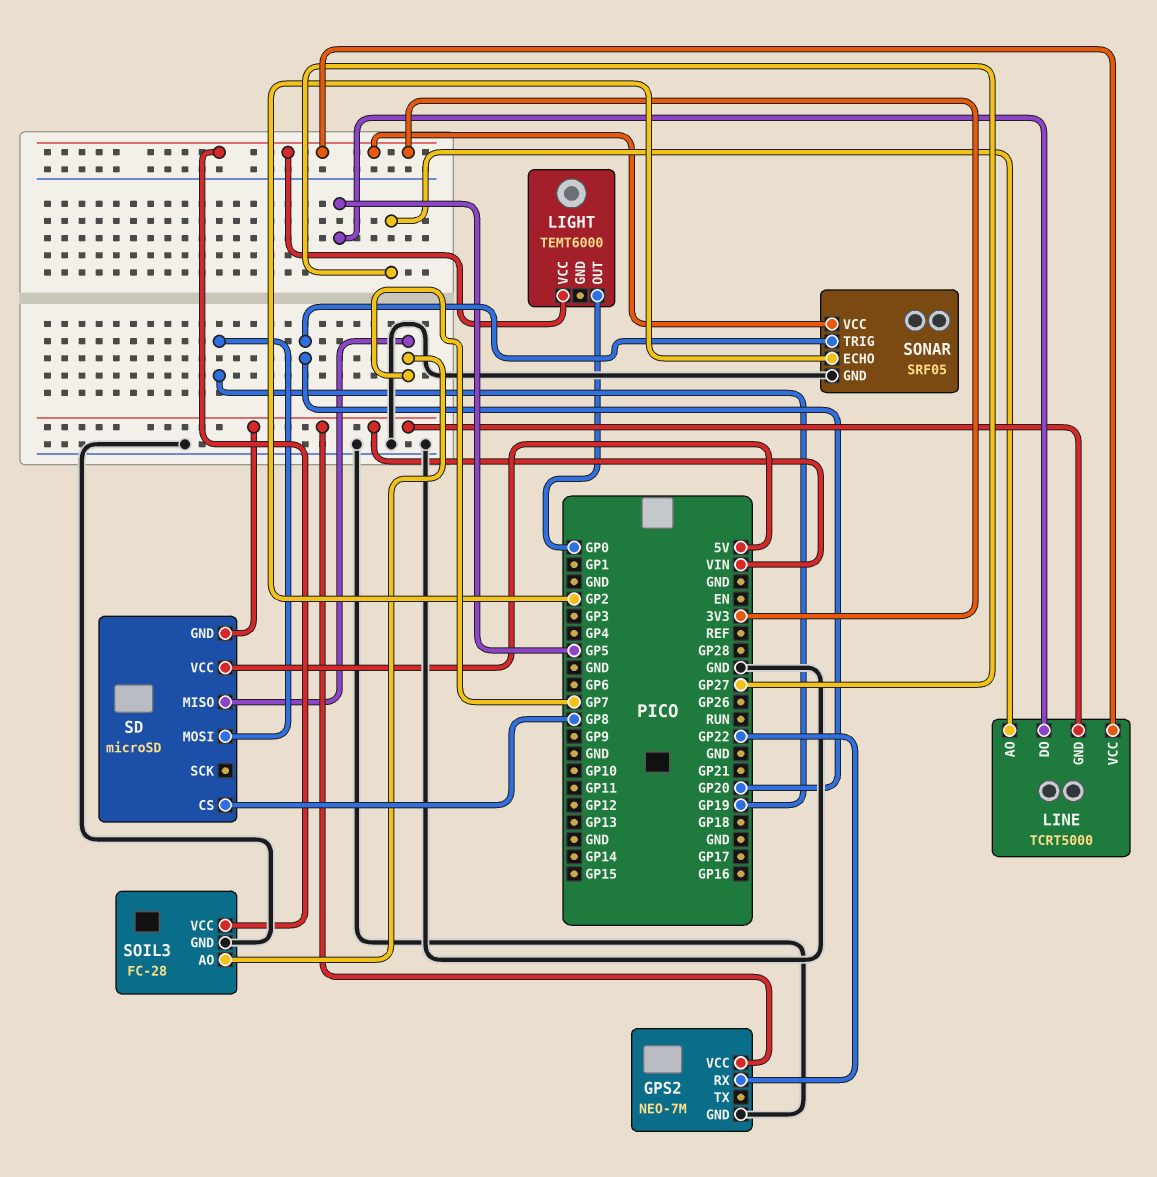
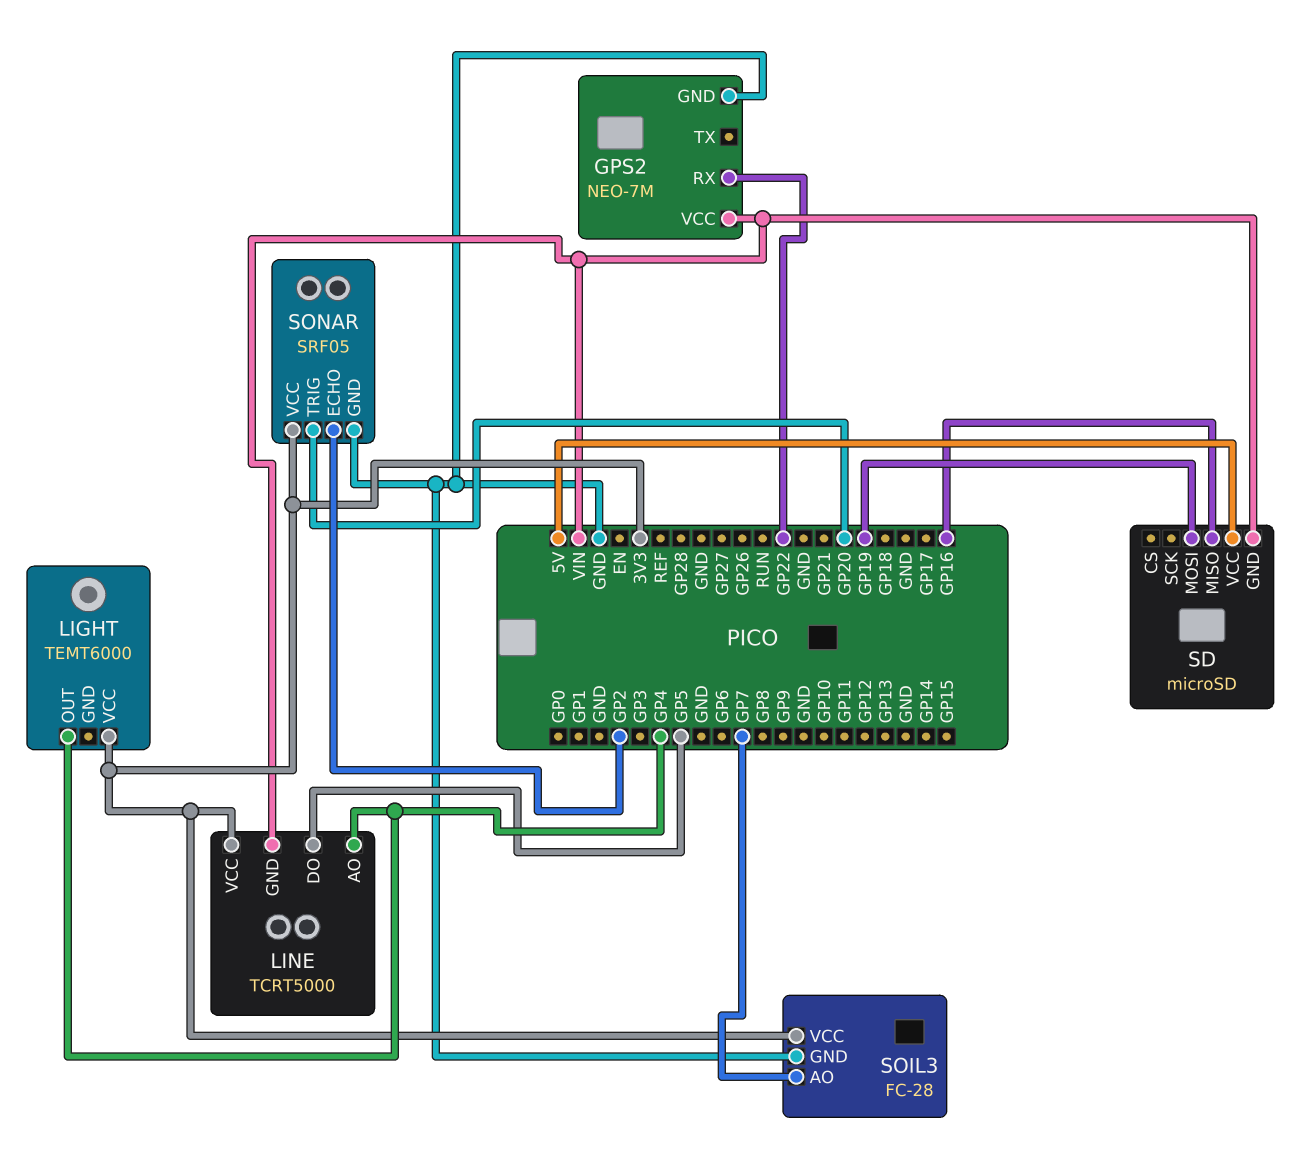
LIGHT pin OUT: GP0 -> GP4
LINE pin AO: GP27 -> GP4
SD pin CS: GP8 -> none
SD pin MISO: GP7 -> GP16

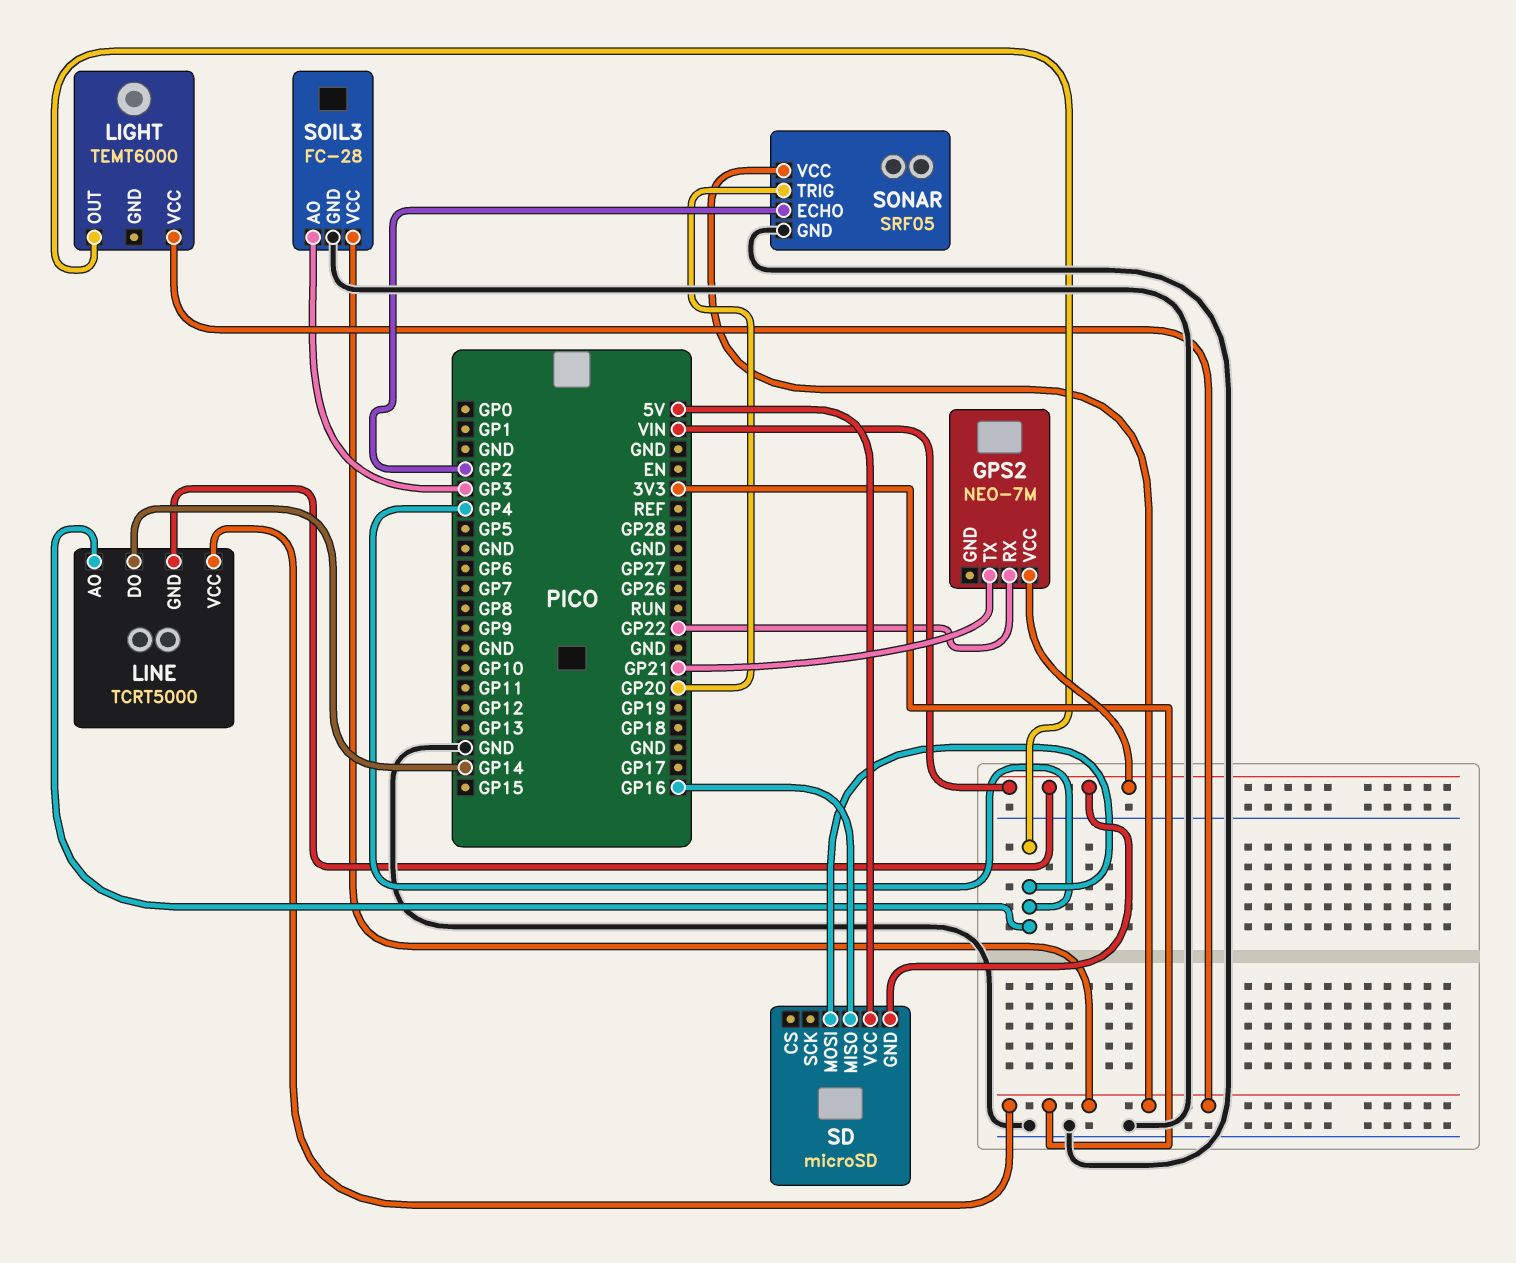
GPS2 pin GND: GND -> none
GPS2 pin TX: none -> GP21
LINE pin DO: GP5 -> GP14
SD pin MOSI: GP19 -> GP4
SOIL3 pin AO: GP7 -> GP3

